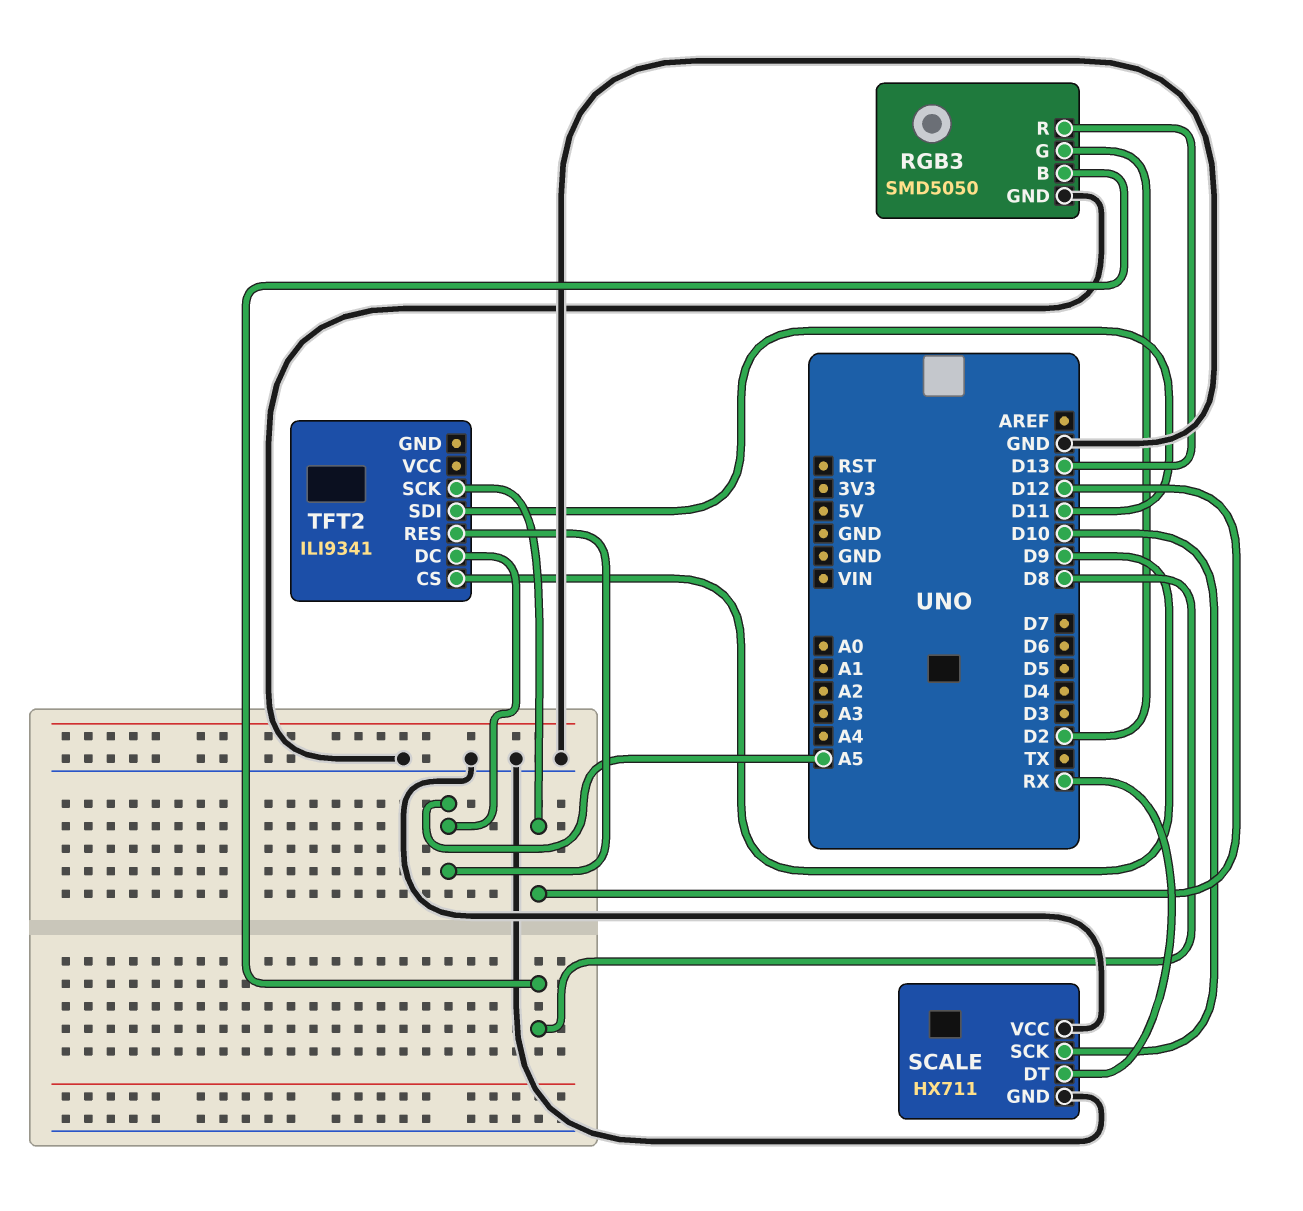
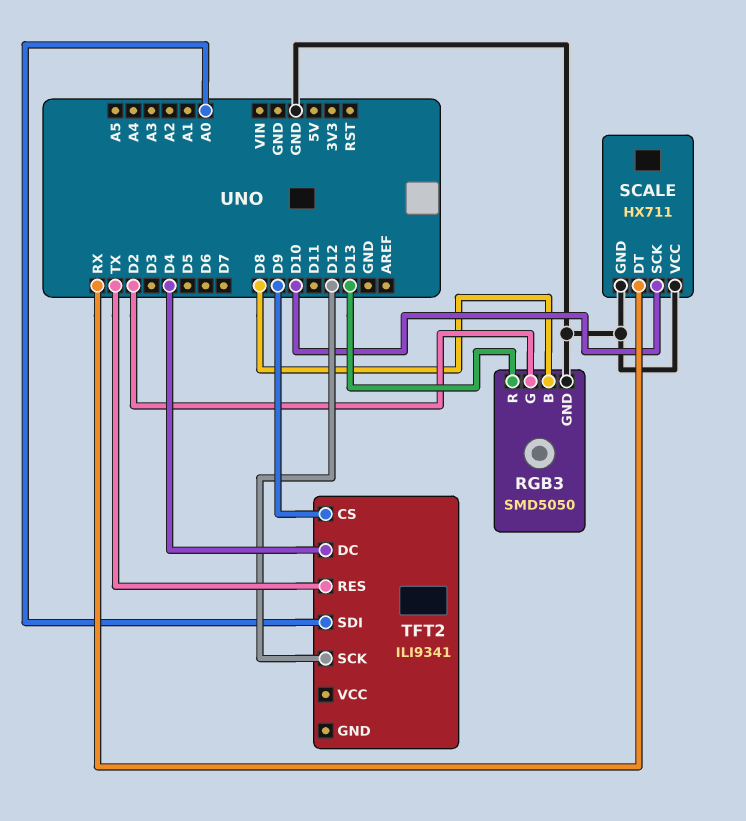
TFT2 pin DC: A5 -> D4
TFT2 pin RES: A5 -> TX
TFT2 pin SDI: D11 -> A0

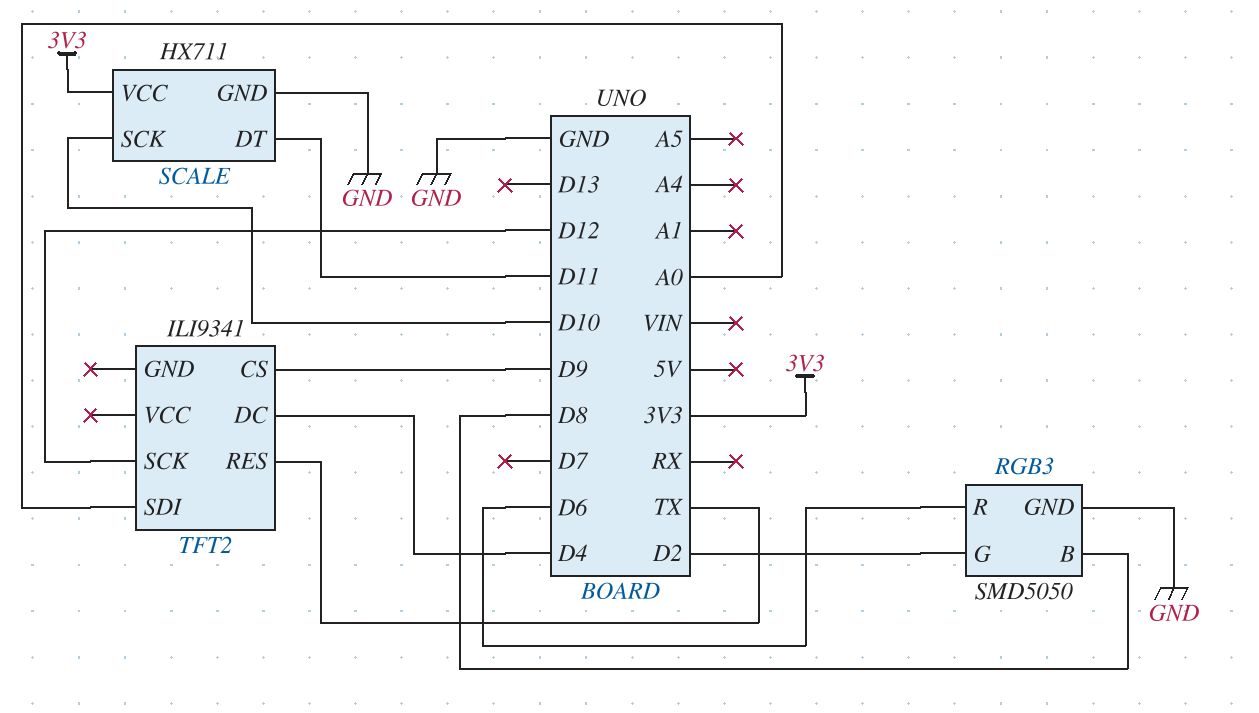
RGB3 pin R: D13 -> D6
SCALE pin DT: RX -> D11
SCALE pin VCC: GND -> 3V3

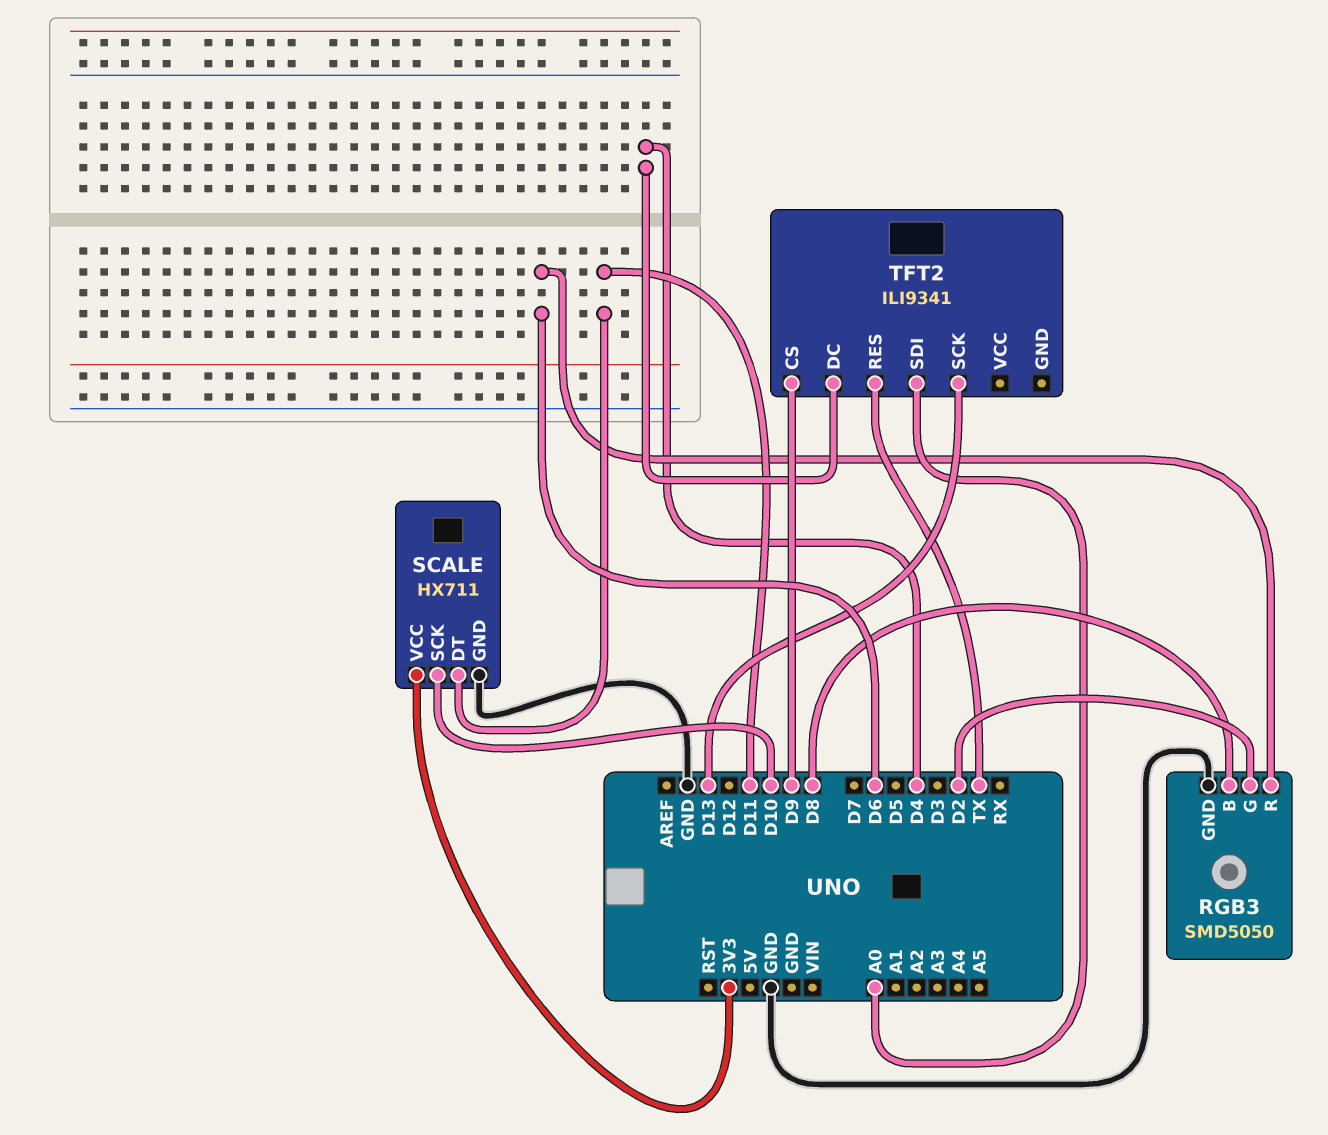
TFT2 pin SCK: D12 -> D13

